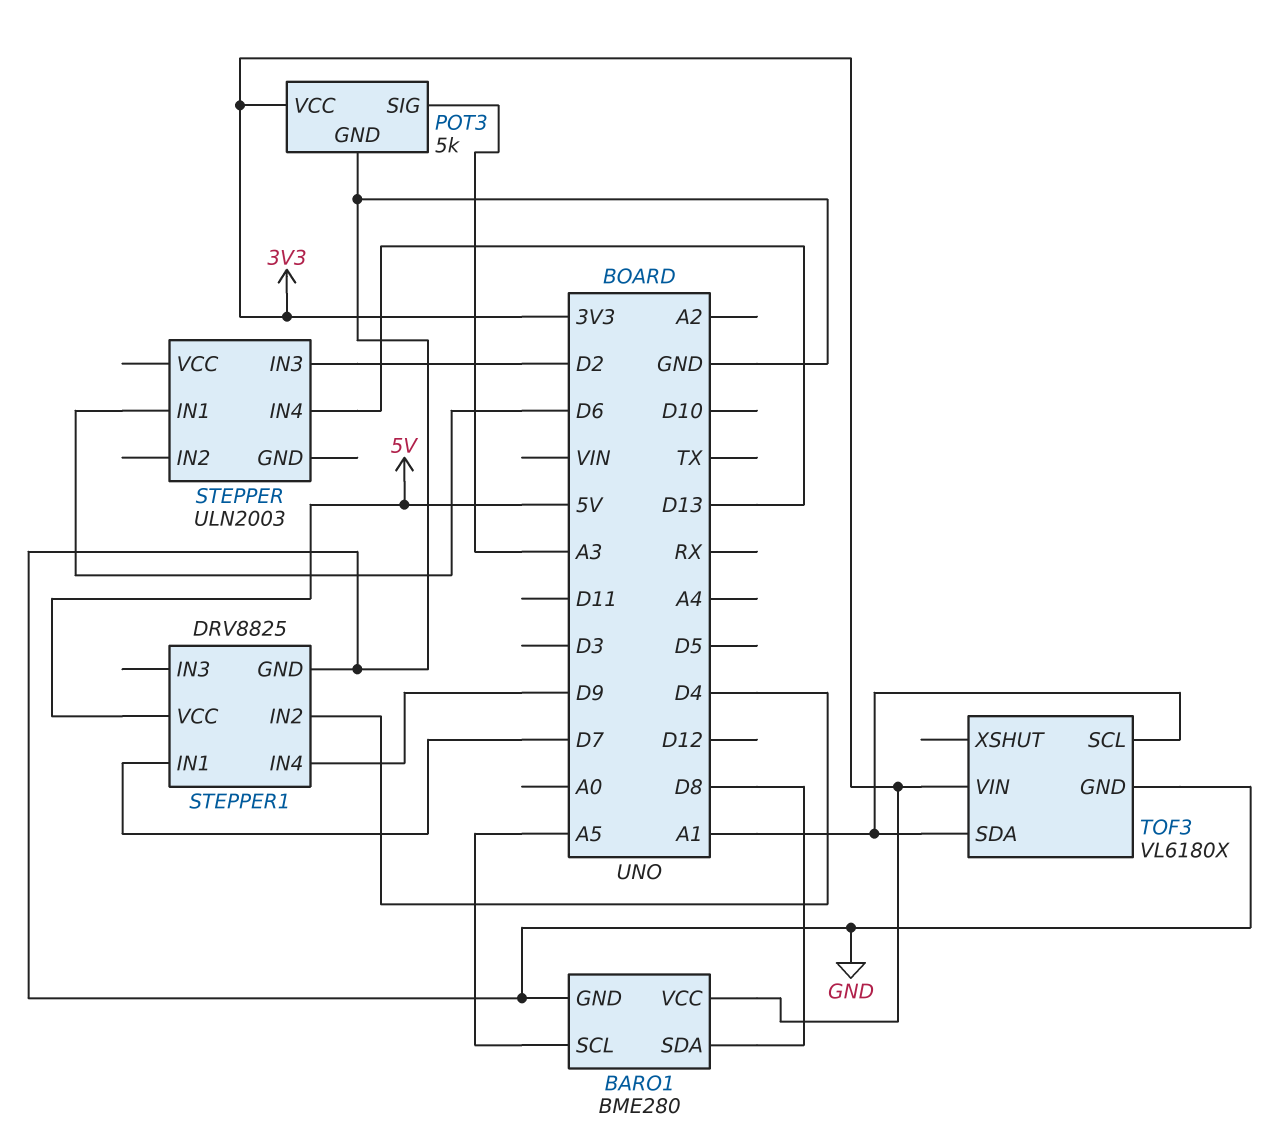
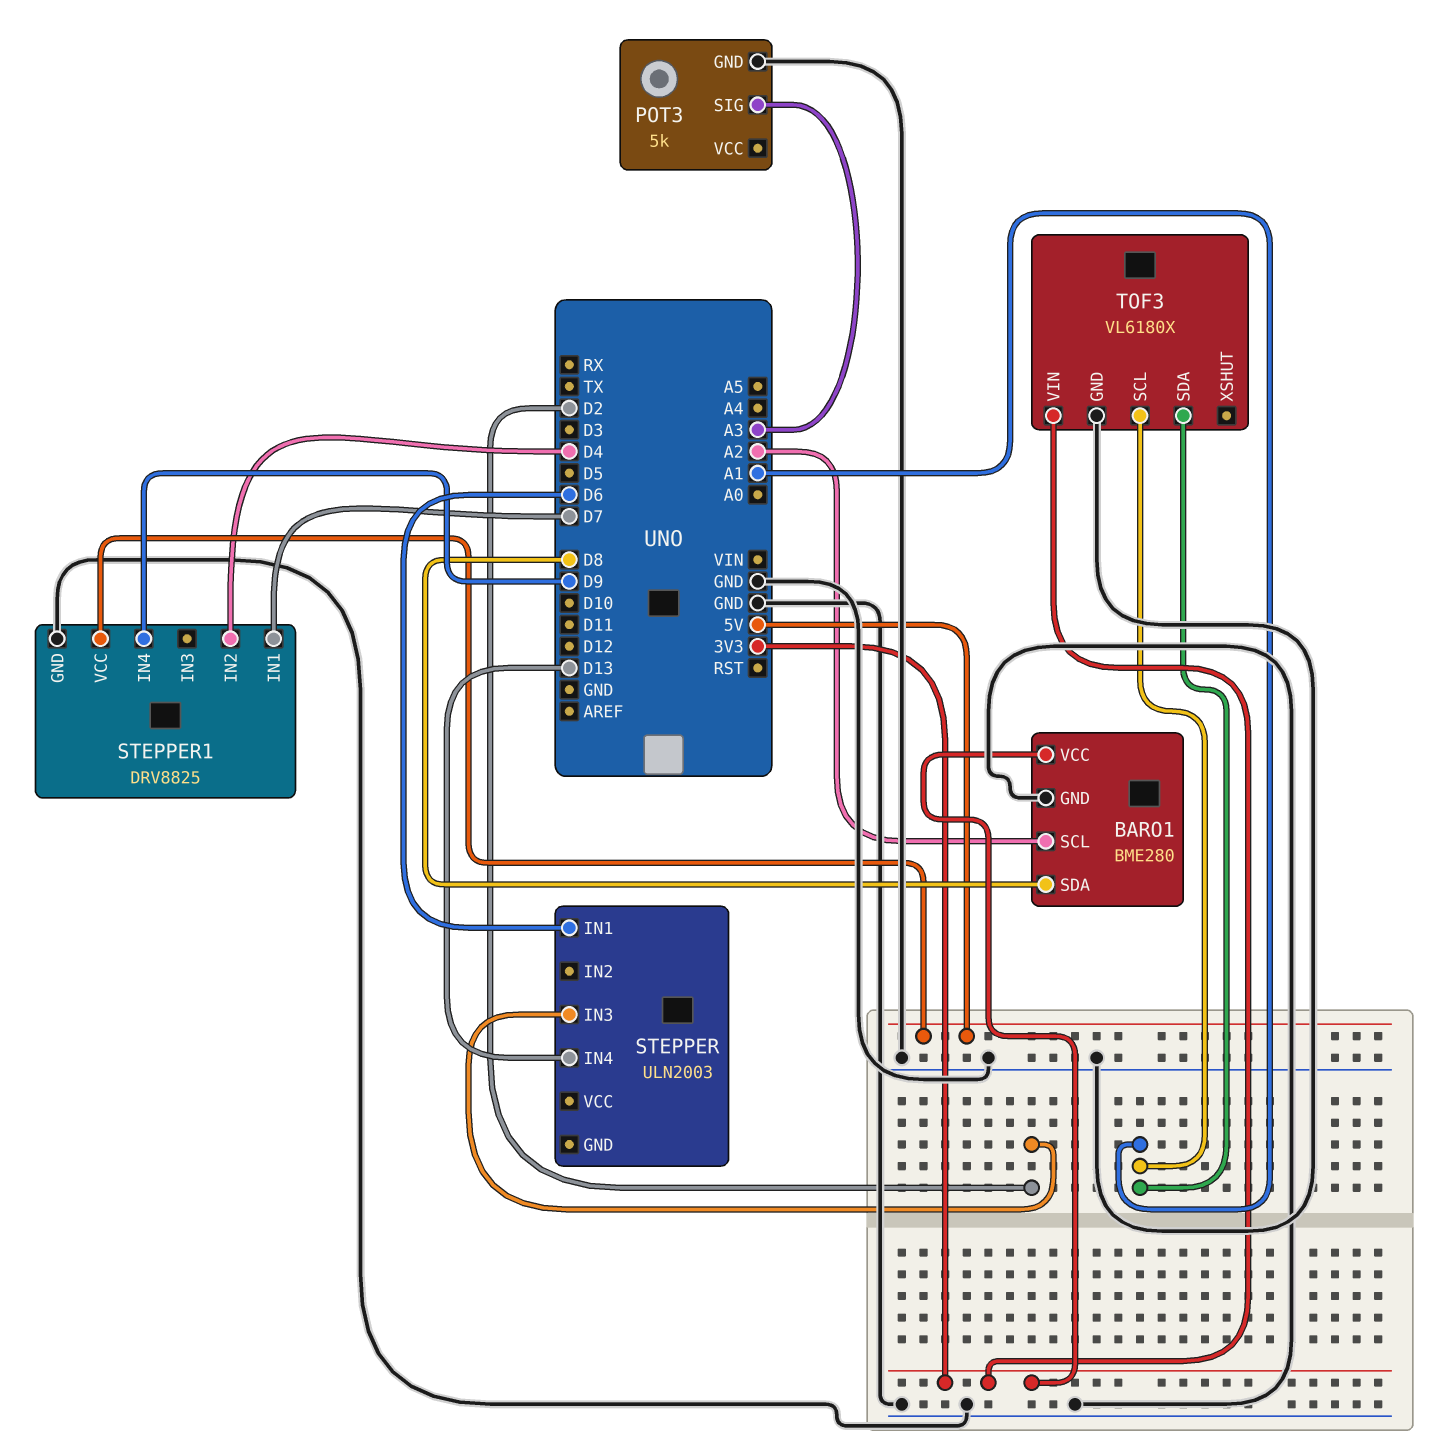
BARO1 pin SCL: A5 -> A2
POT3 pin VCC: 3V3 -> none

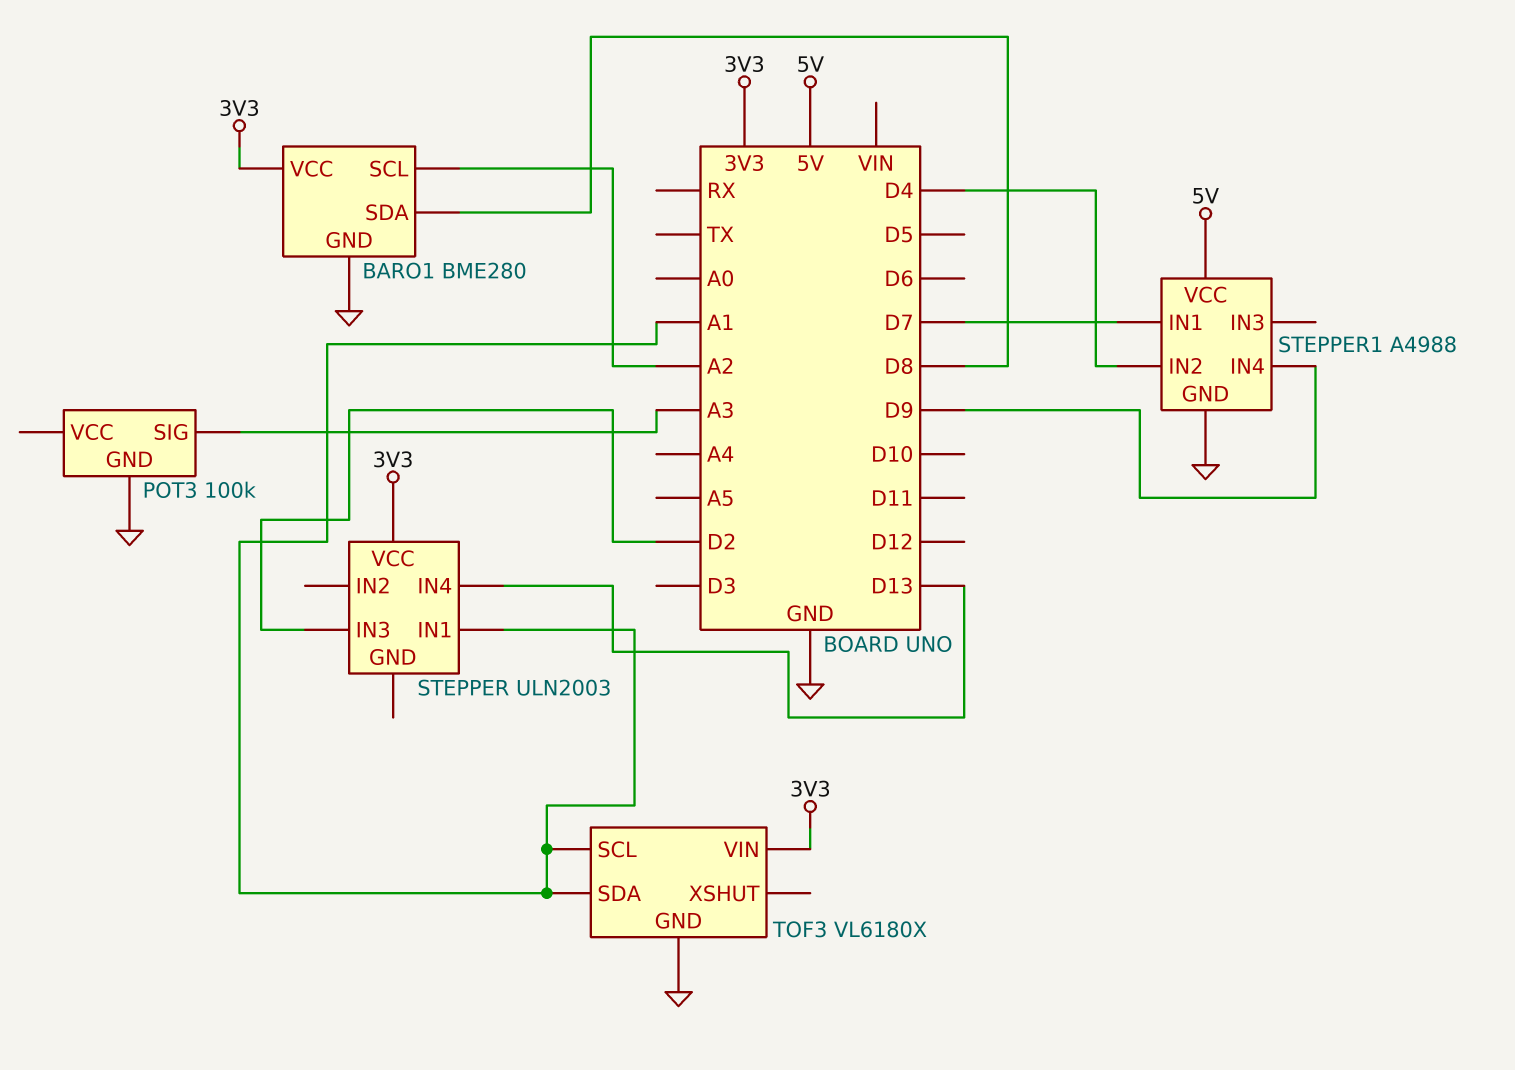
POT3: 5k -> 100k
STEPPER pin IN1: D6 -> A1
STEPPER pin VCC: none -> 3V3
STEPPER1: DRV8825 -> A4988

